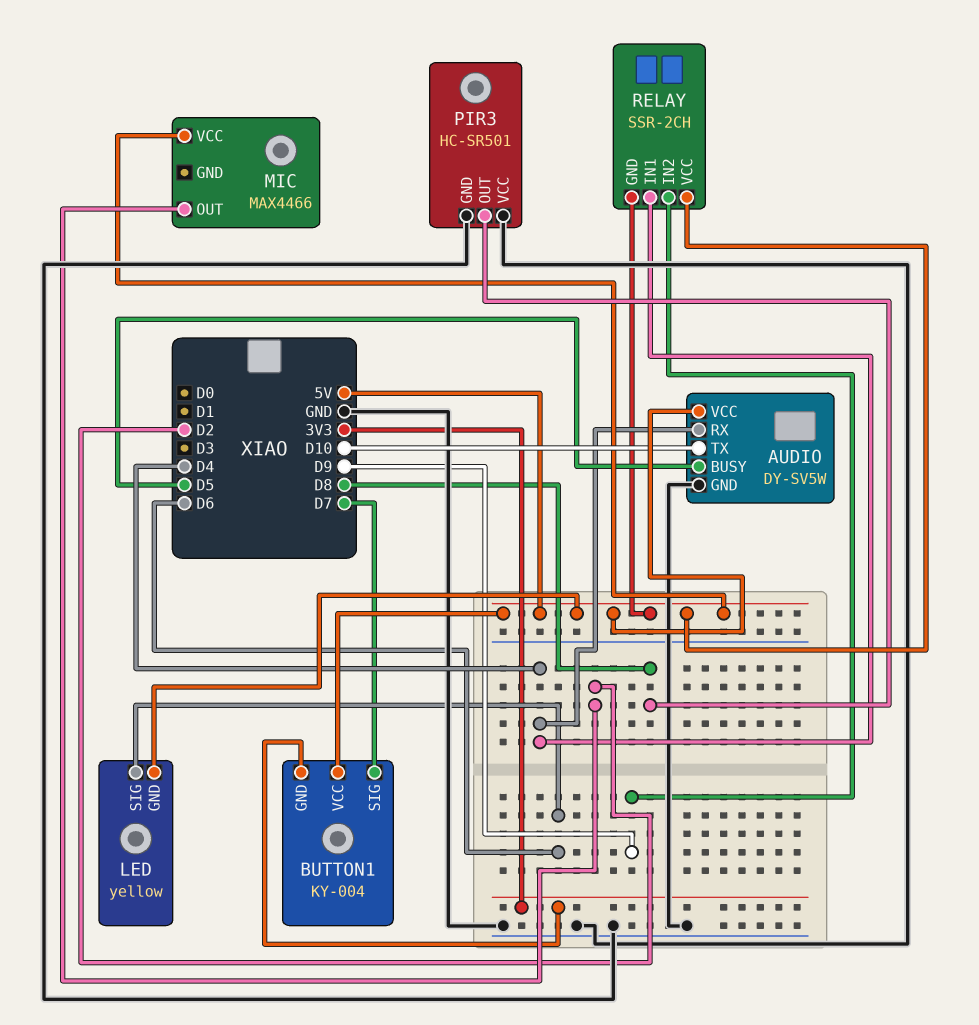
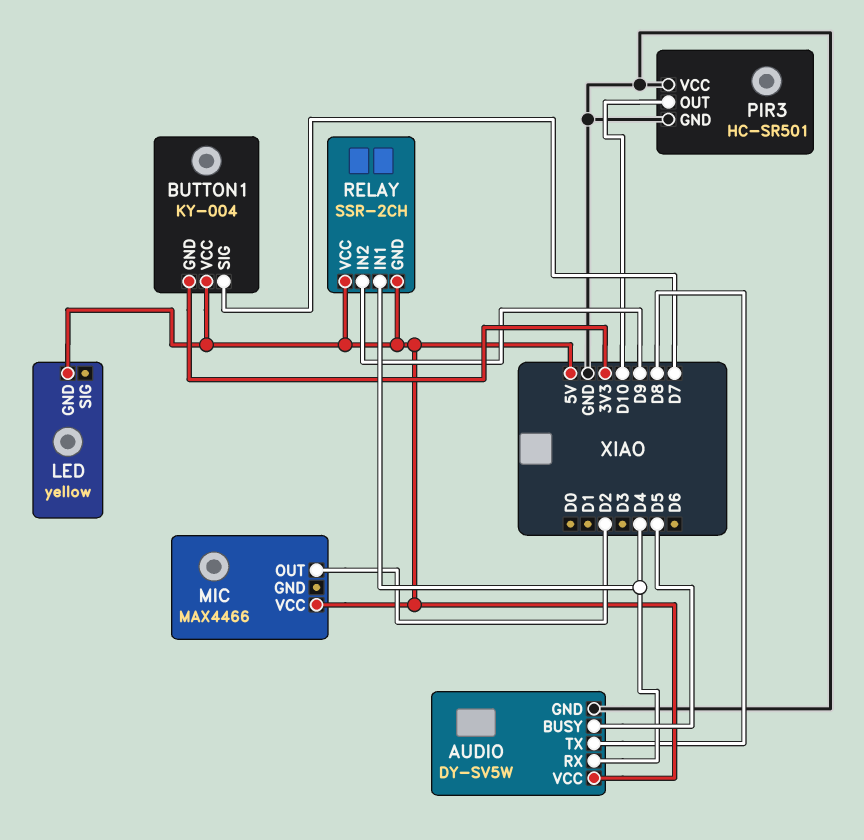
AUDIO pin TX: D10 -> D8
LED pin SIG: D6 -> none
PIR3 pin OUT: D8 -> D10

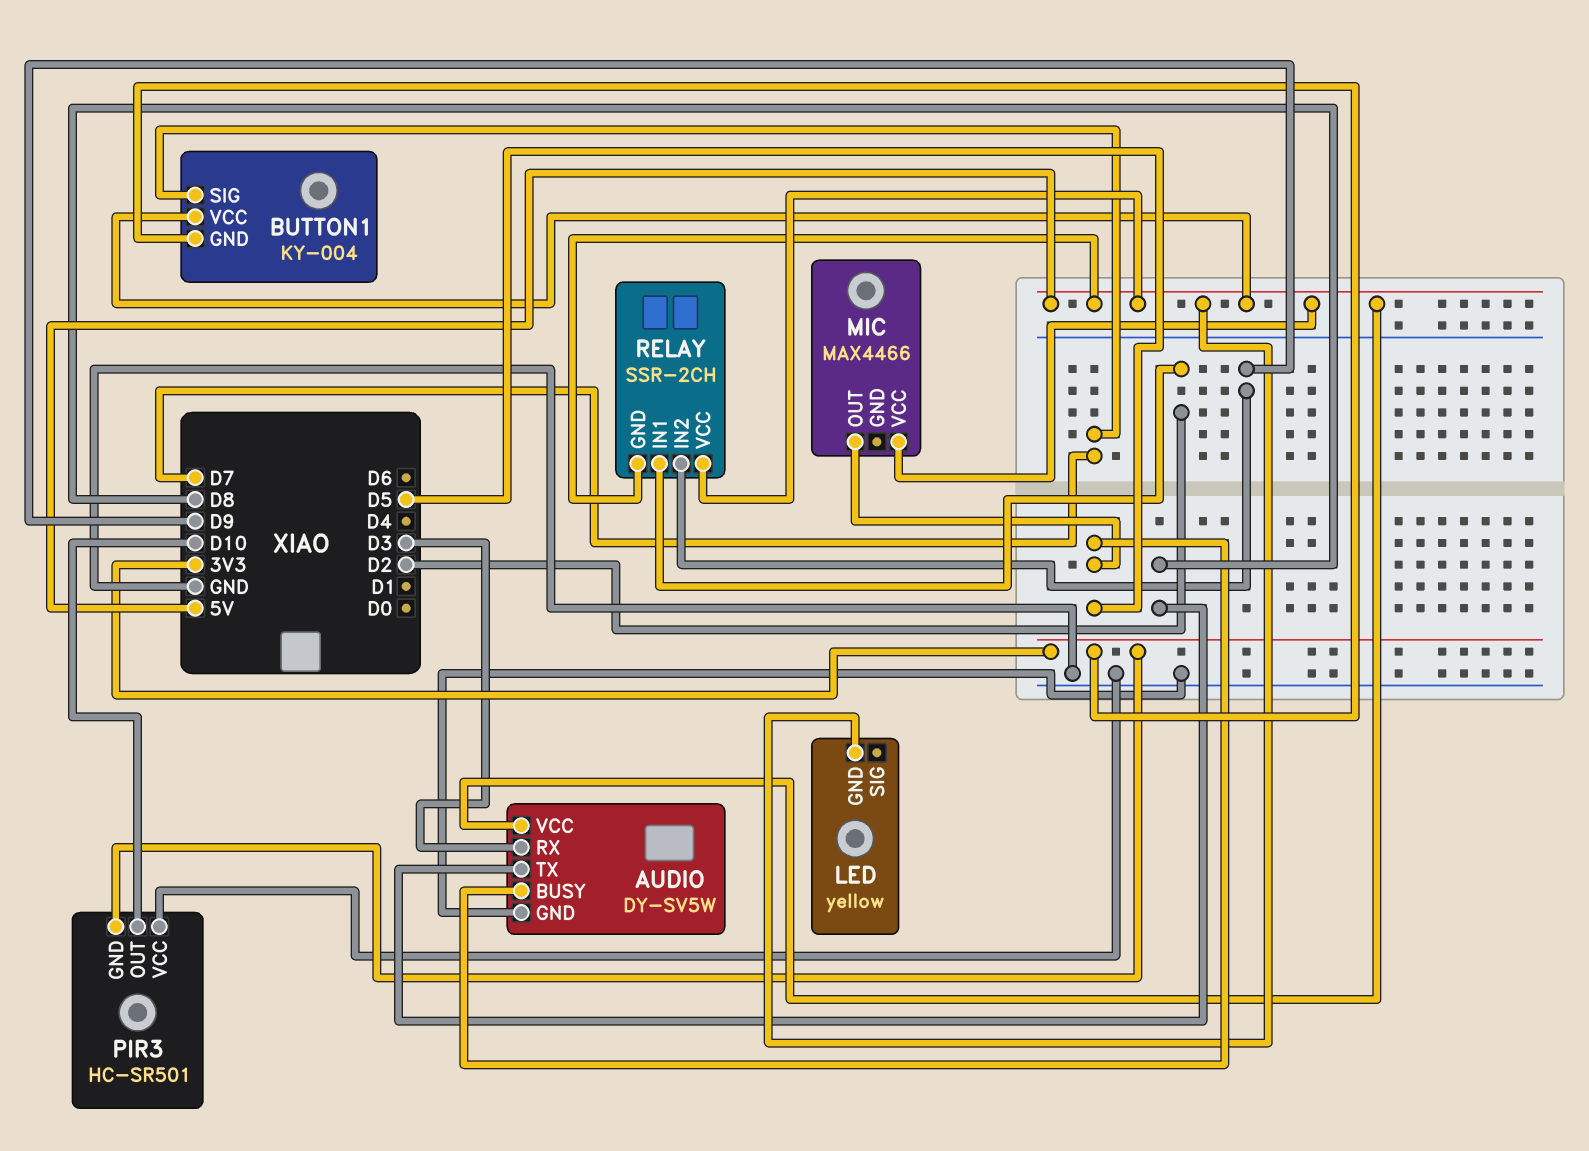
AUDIO pin RX: D4 -> D3
MIC pin OUT: D2 -> D5
PIR3 pin GND: GND -> 3V3
RELAY pin IN1: D4 -> D2

